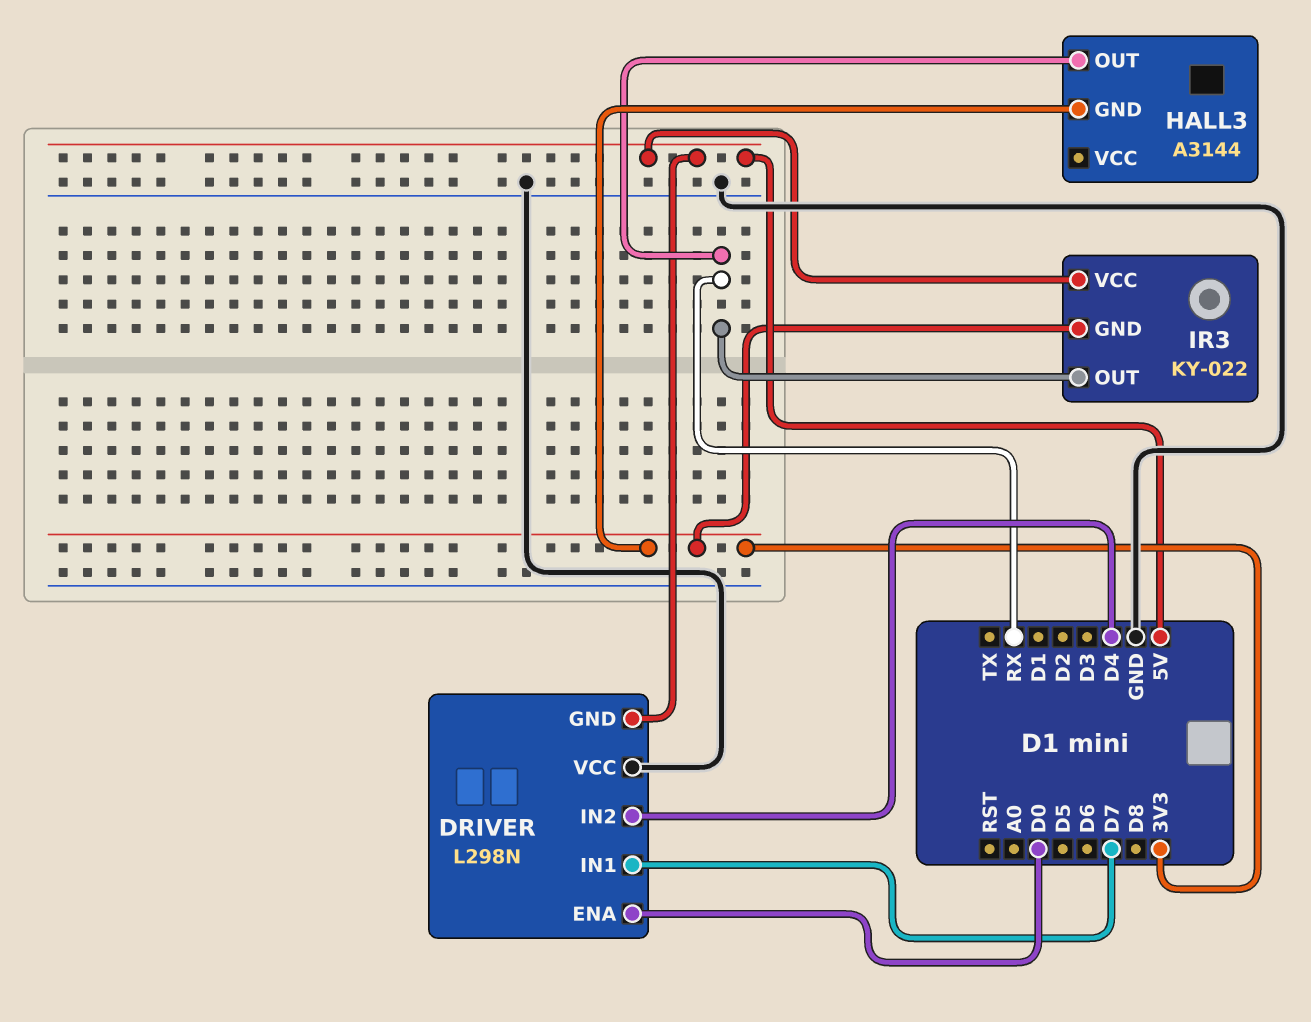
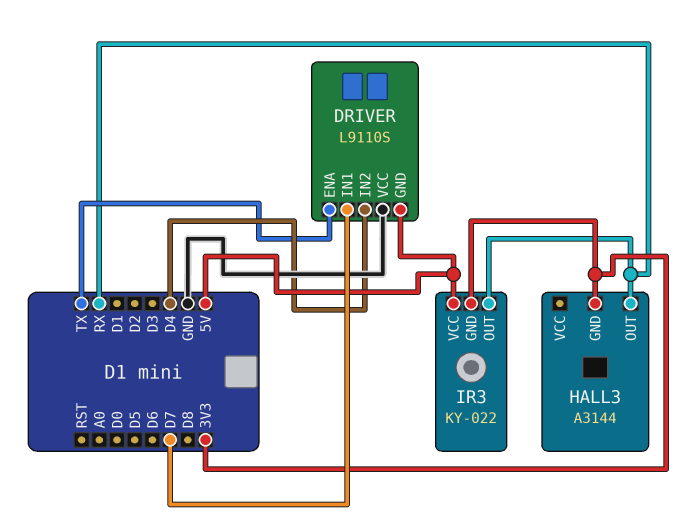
DRIVER: L298N -> L9110S
DRIVER pin ENA: D0 -> TX

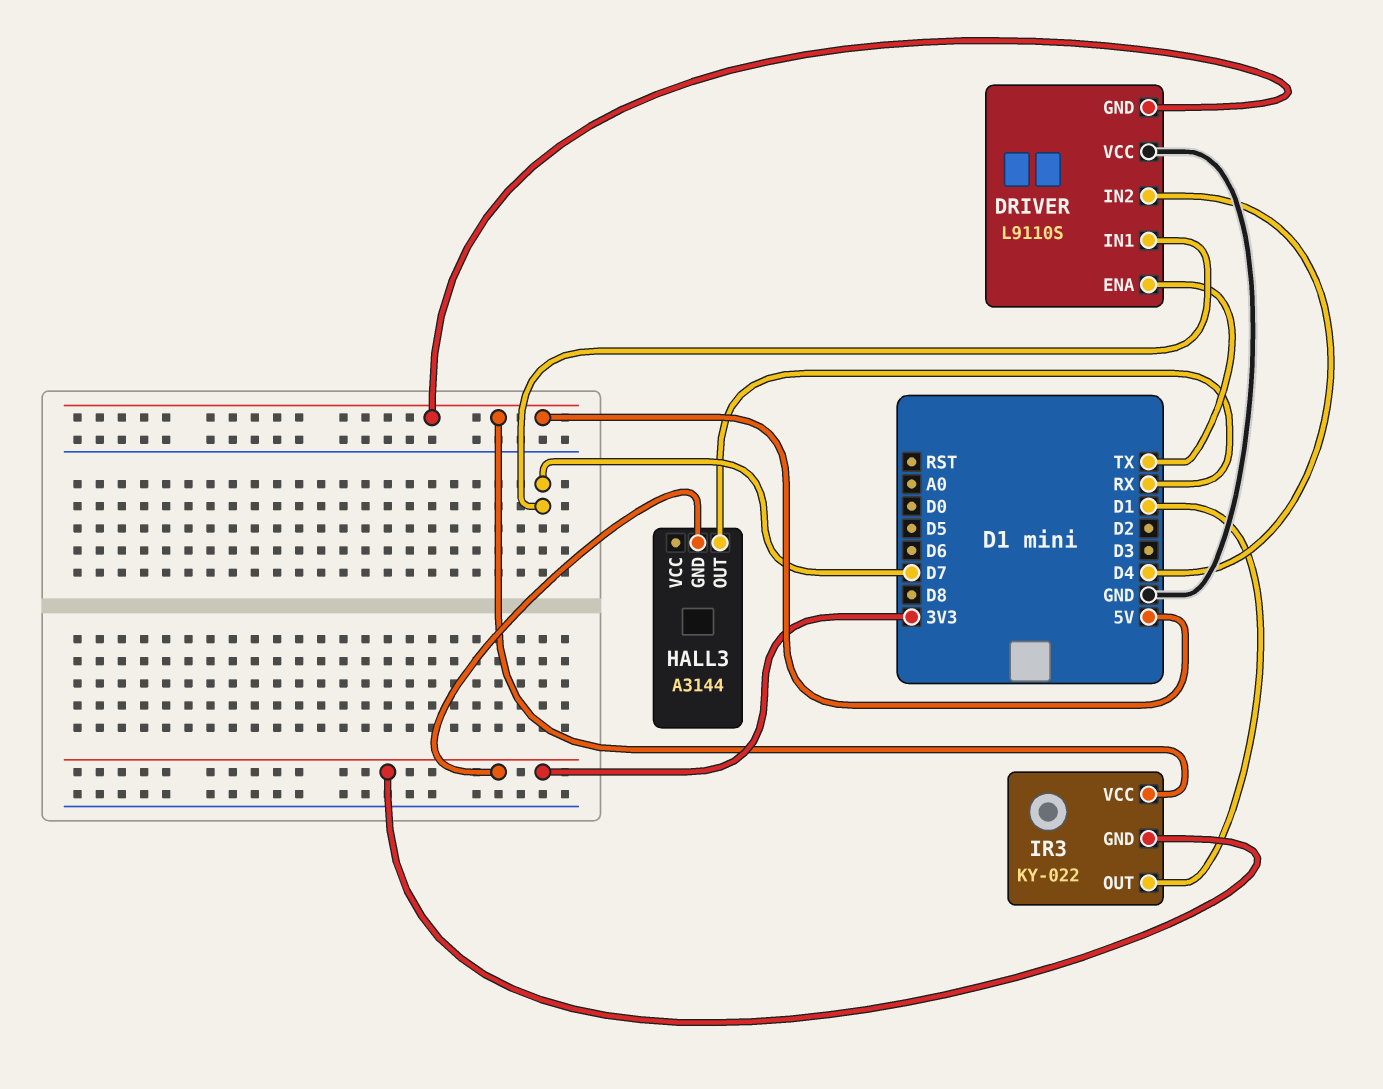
IR3 pin OUT: RX -> D1

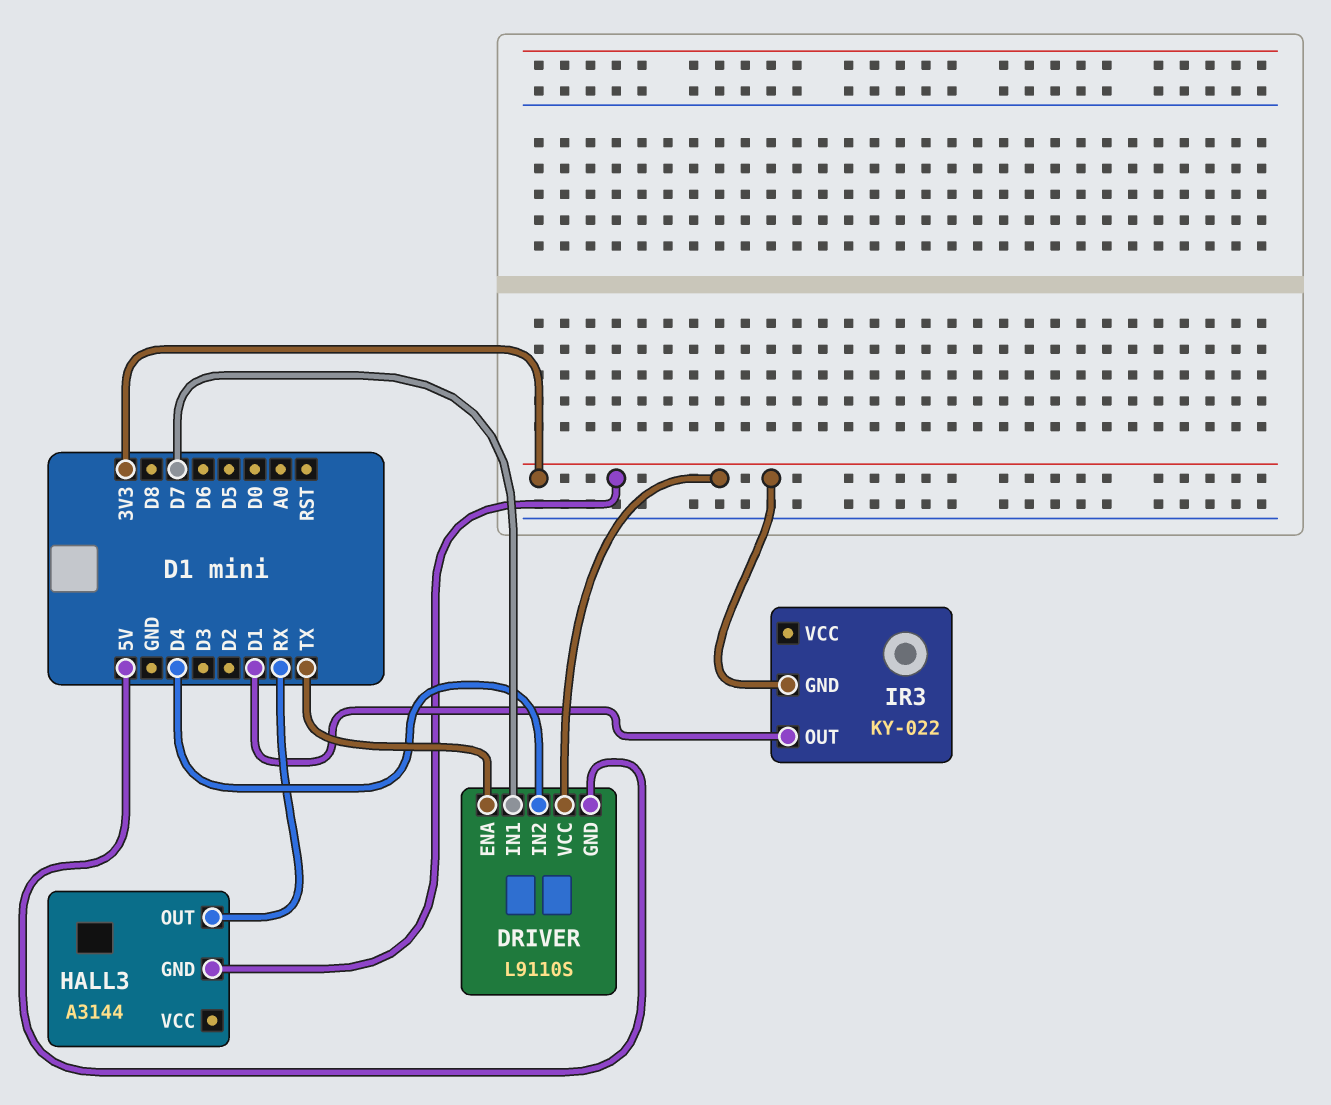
DRIVER pin VCC: GND -> 3V3
IR3 pin VCC: 5V -> none

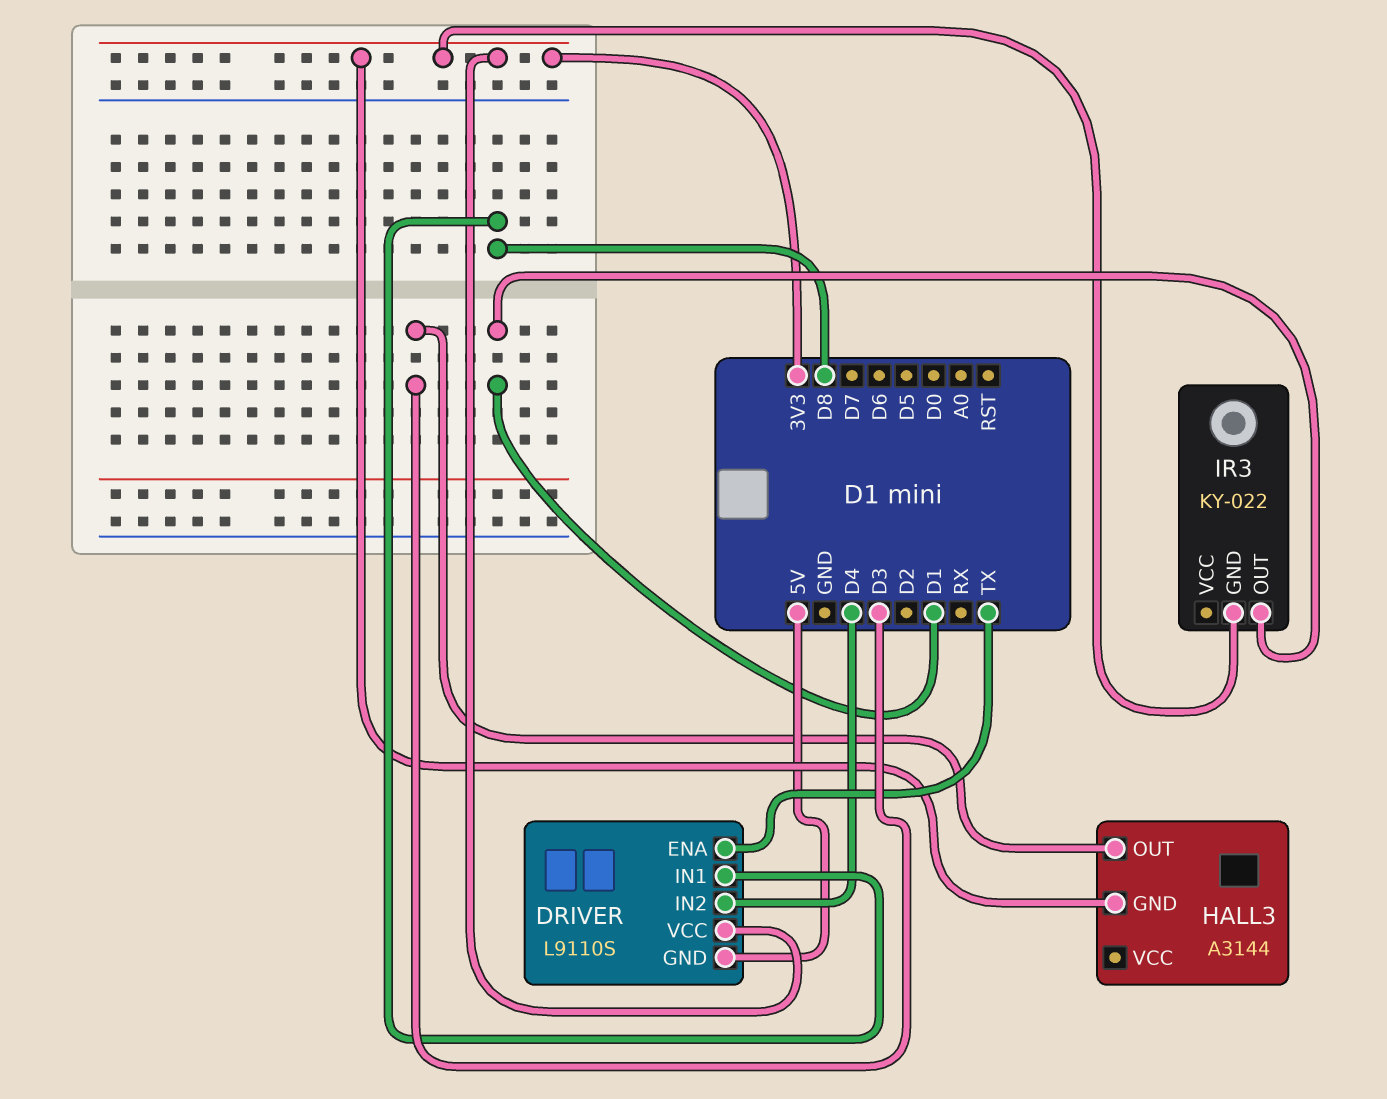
DRIVER pin IN1: D7 -> D8
HALL3 pin OUT: RX -> D3

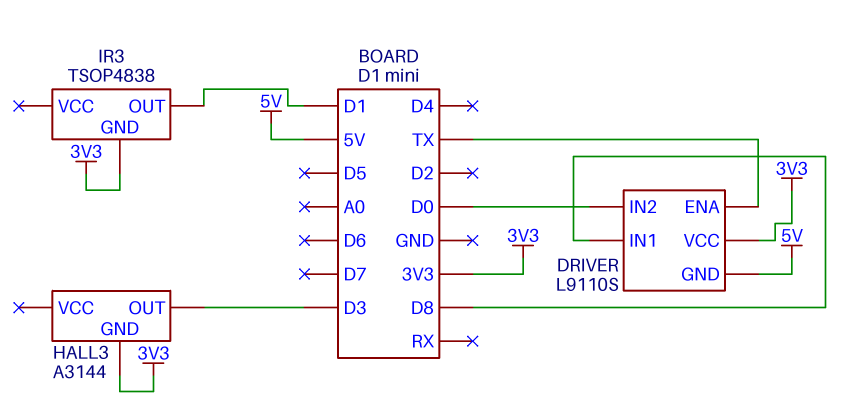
DRIVER pin IN2: D4 -> D0
IR3: KY-022 -> TSOP4838

